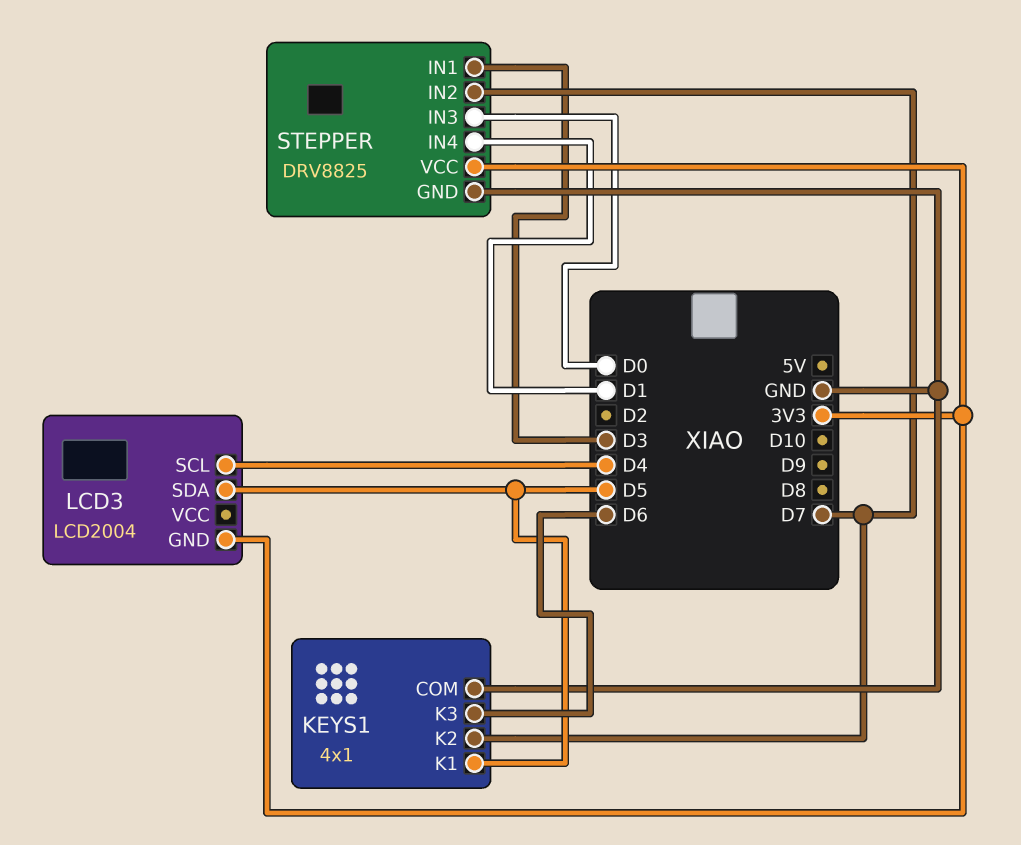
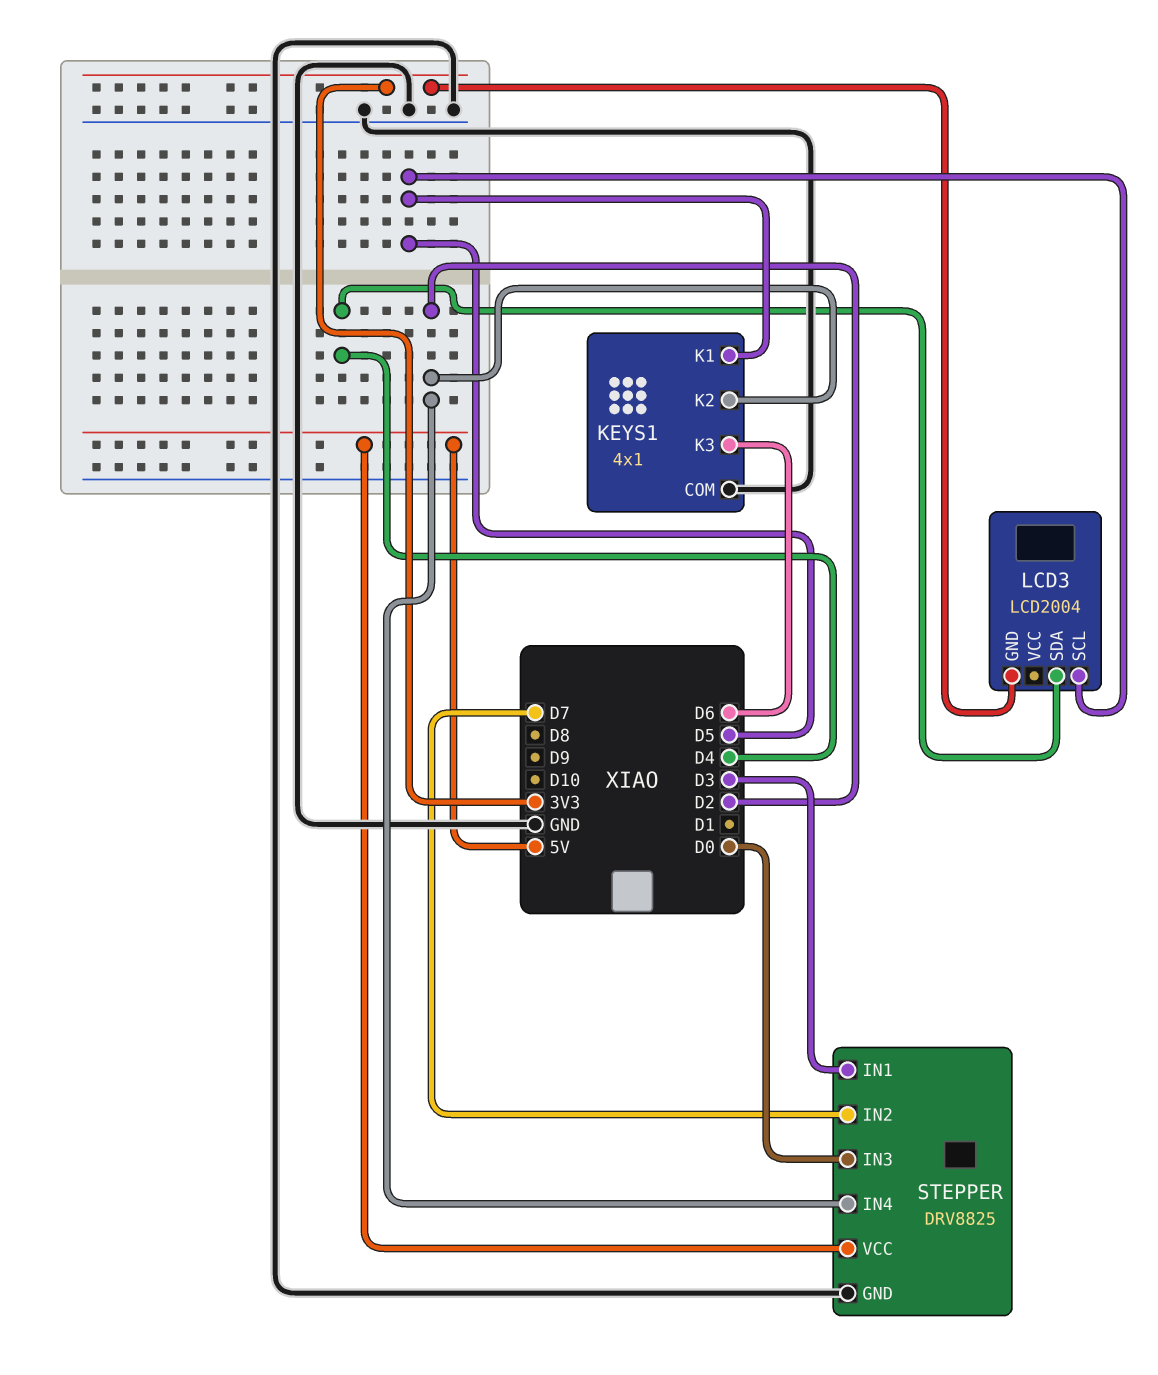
KEYS1 pin K2: D7 -> D2
LCD3 pin SCL: D4 -> D5
LCD3 pin SDA: D5 -> D4
STEPPER pin IN4: D1 -> D2
STEPPER pin VCC: 3V3 -> 5V

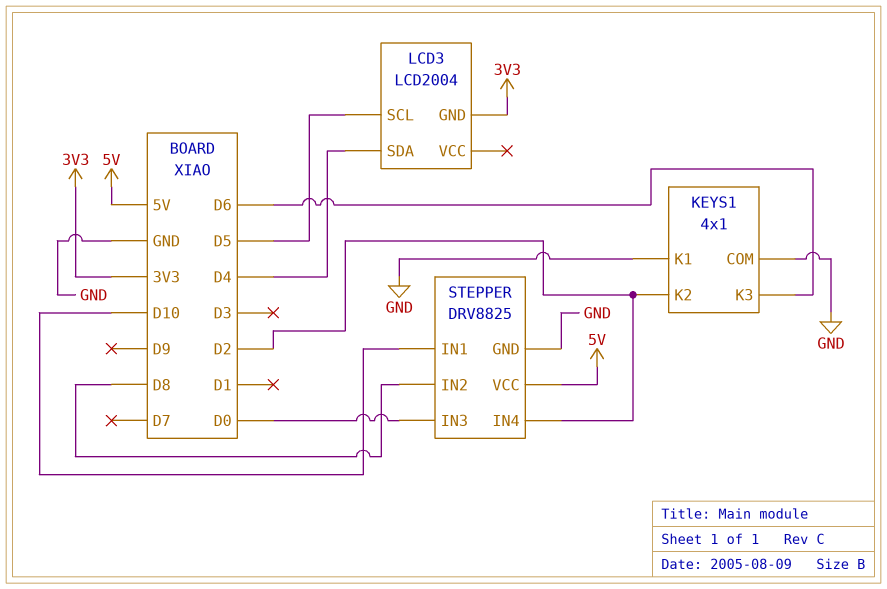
KEYS1 pin K1: D5 -> GND
STEPPER pin IN1: D3 -> D10
STEPPER pin IN2: D7 -> D8

